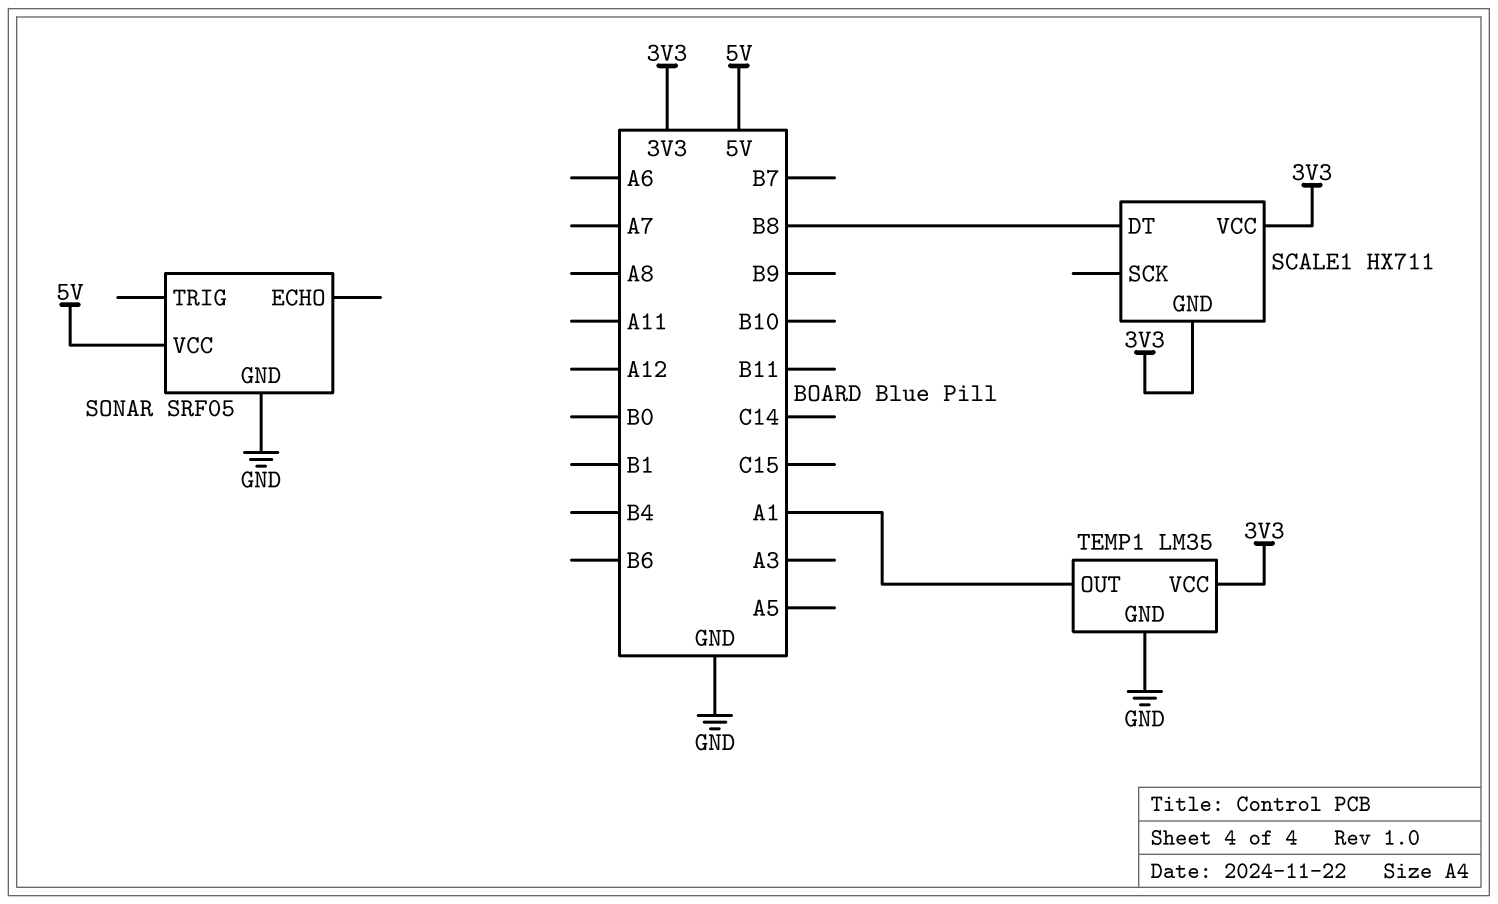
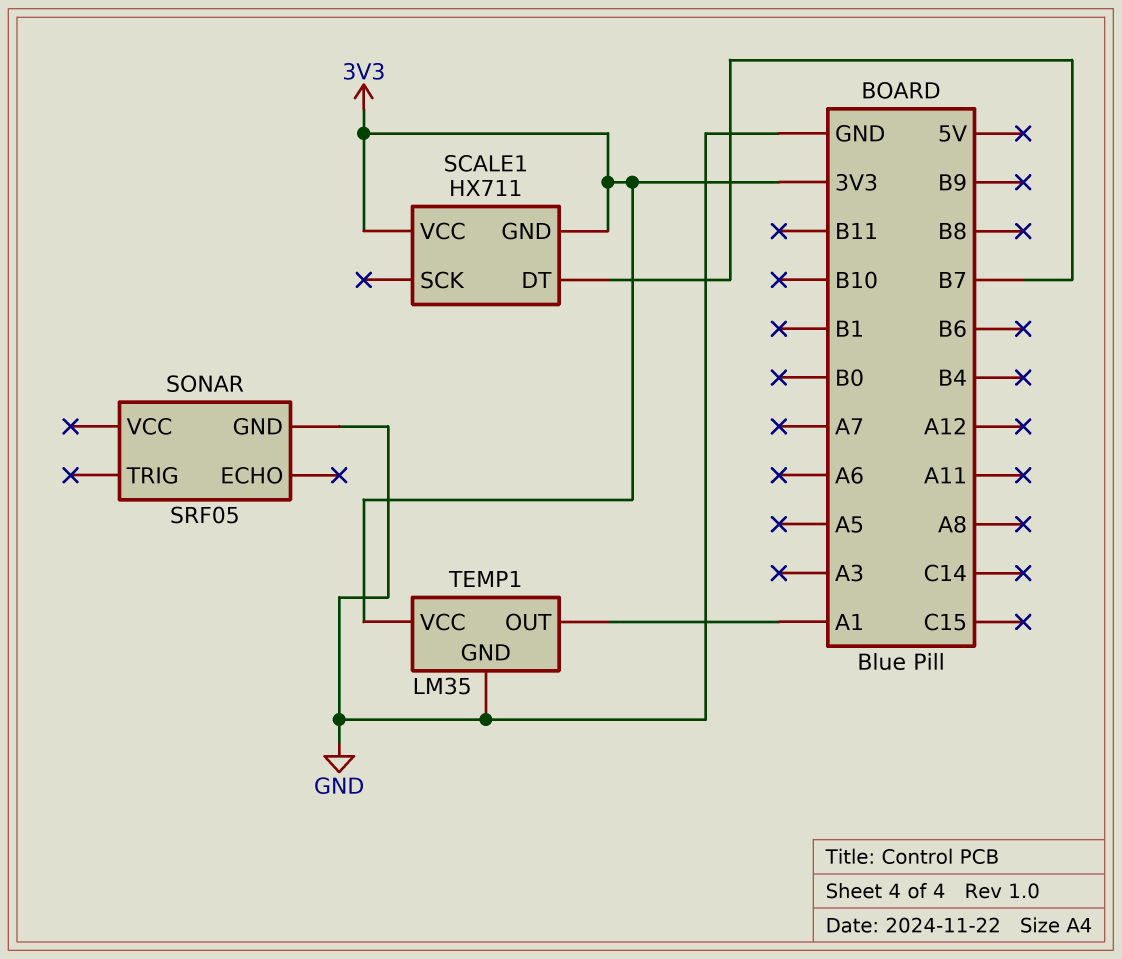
SCALE1 pin DT: B8 -> B7
SONAR pin VCC: 5V -> none

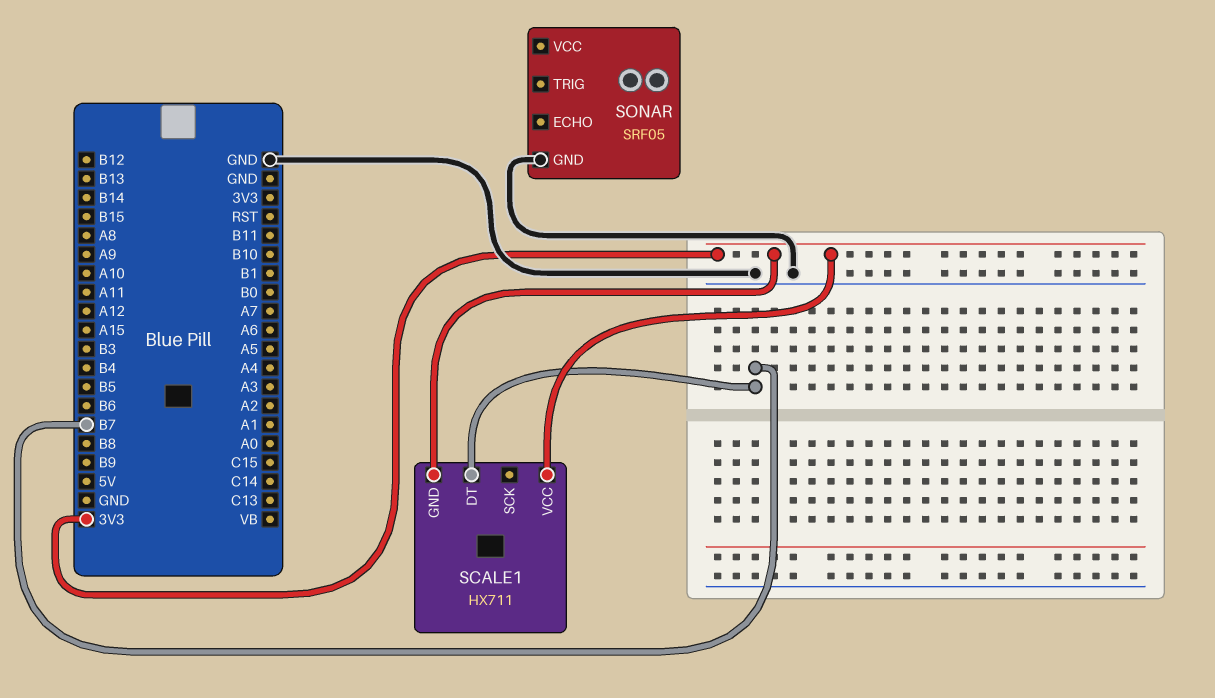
TEMP1: LM35 -> none
TEMP1 pin GND: GND -> none
TEMP1 pin OUT: A1 -> none
TEMP1 pin VCC: 3V3 -> none

